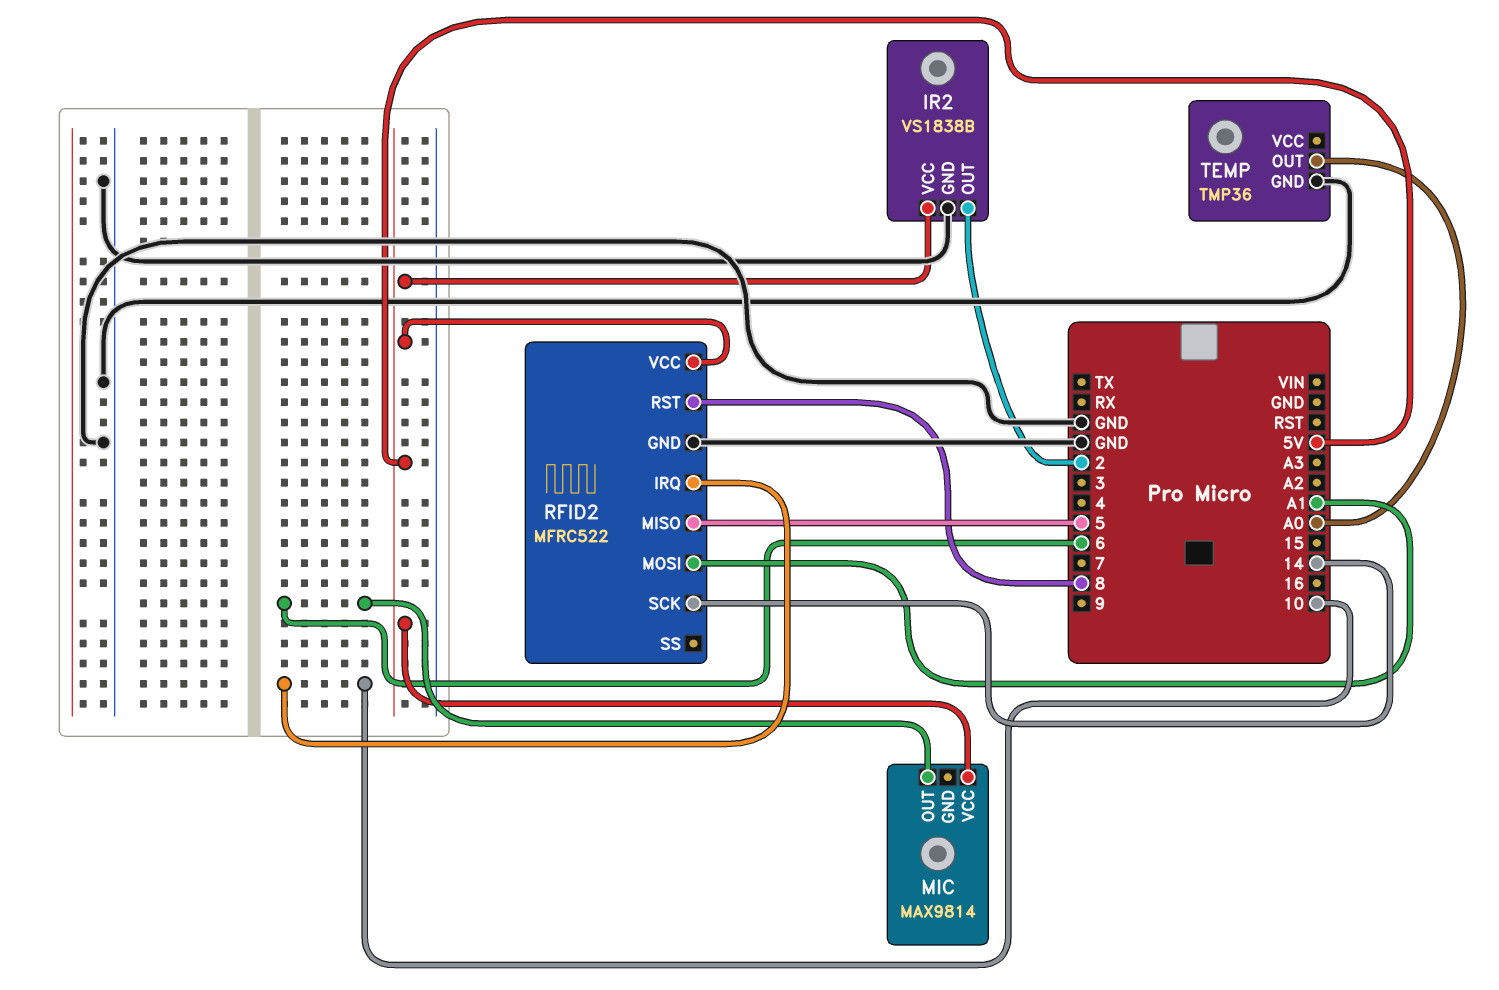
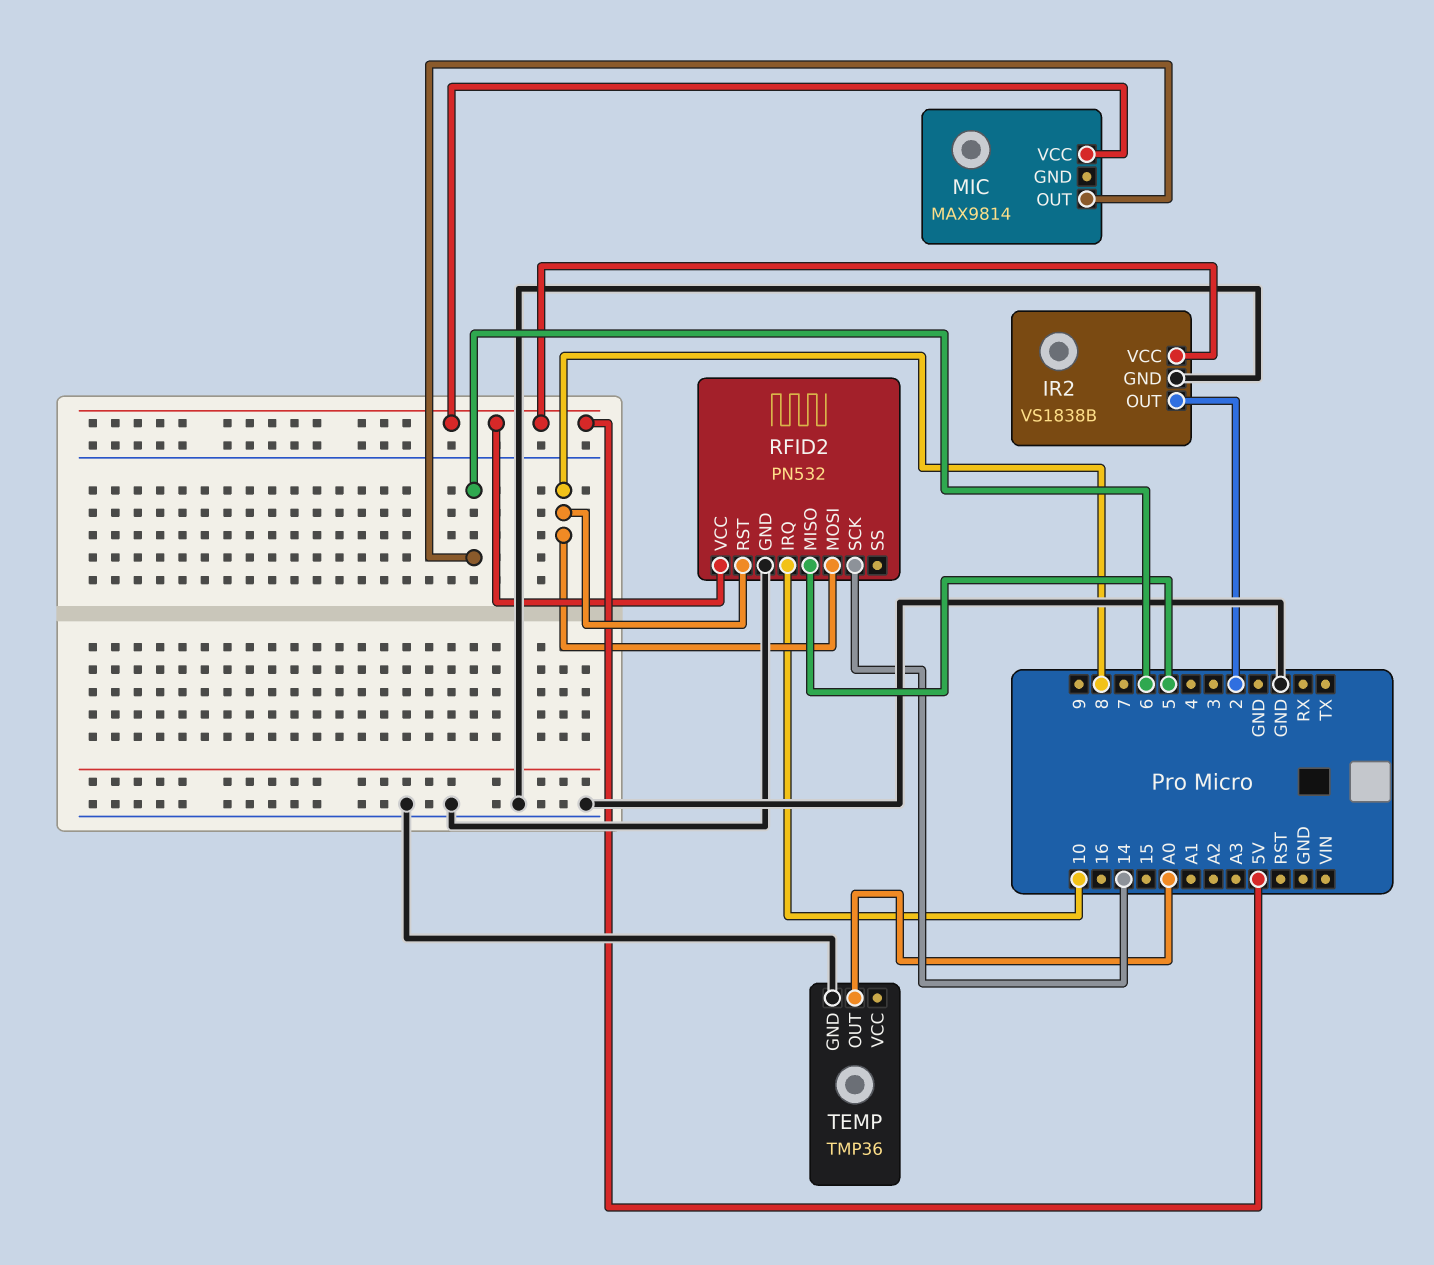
RFID2: MFRC522 -> PN532
RFID2 pin MOSI: A1 -> 8

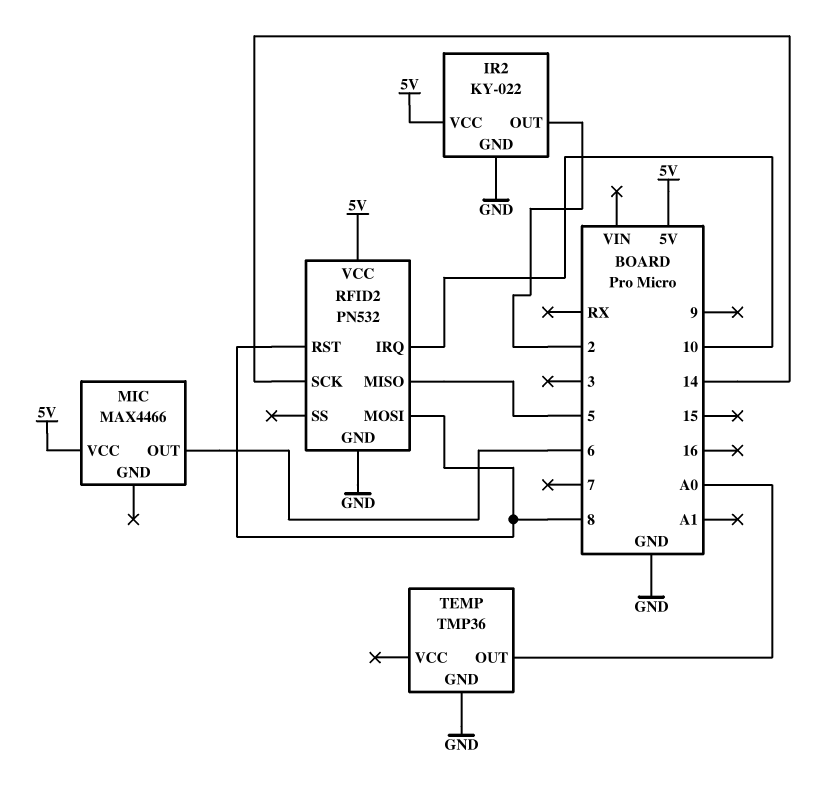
IR2: VS1838B -> KY-022
MIC: MAX9814 -> MAX4466

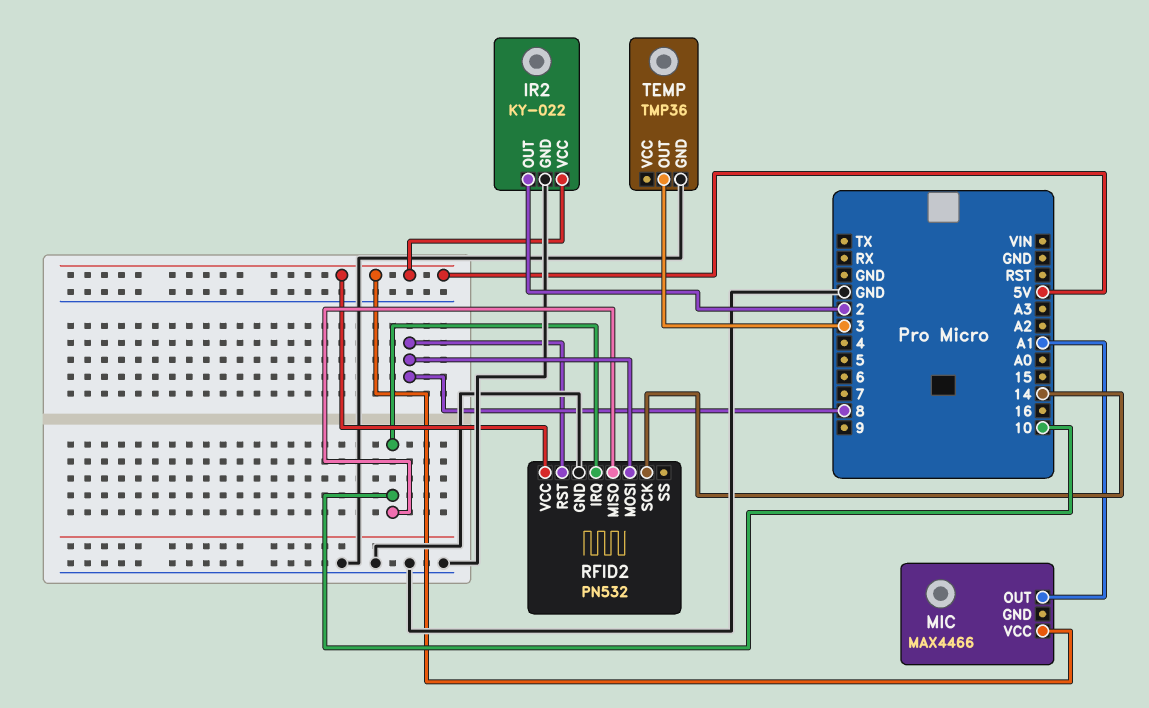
MIC pin OUT: 6 -> A1
RFID2 pin MISO: 5 -> 10
TEMP pin OUT: A0 -> 3

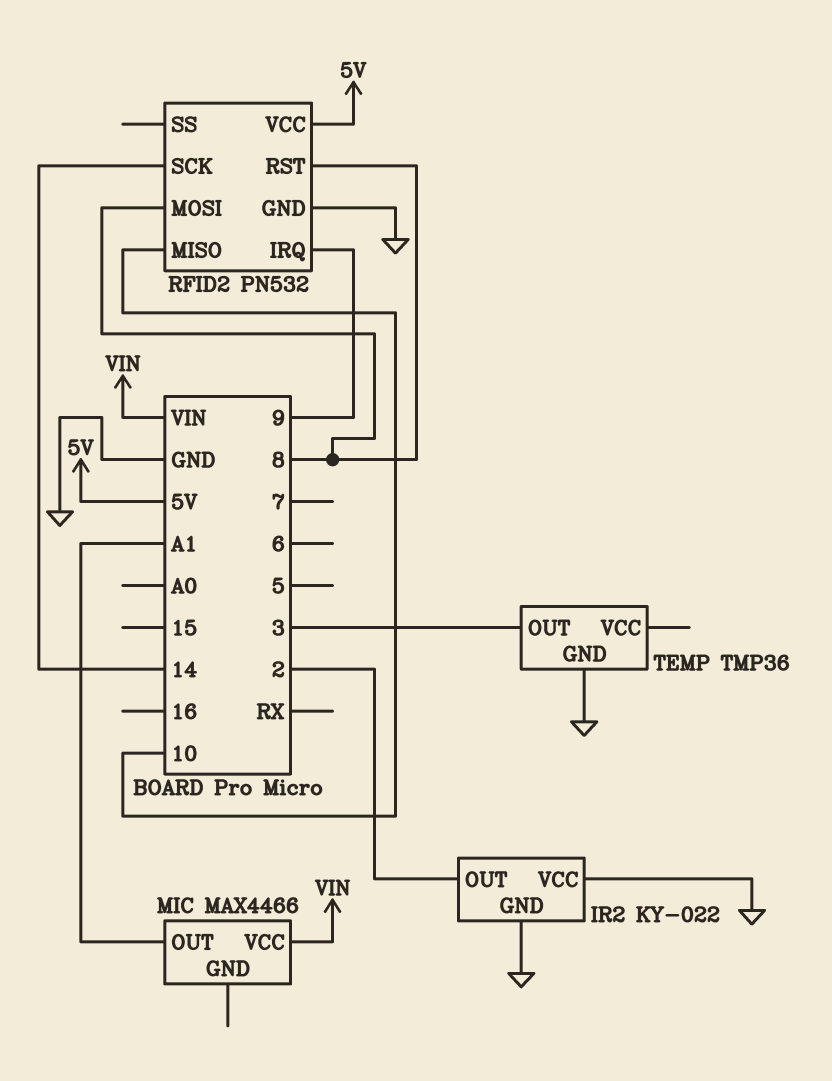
IR2 pin VCC: 5V -> GND
MIC pin VCC: 5V -> VIN
RFID2 pin IRQ: 10 -> 9

